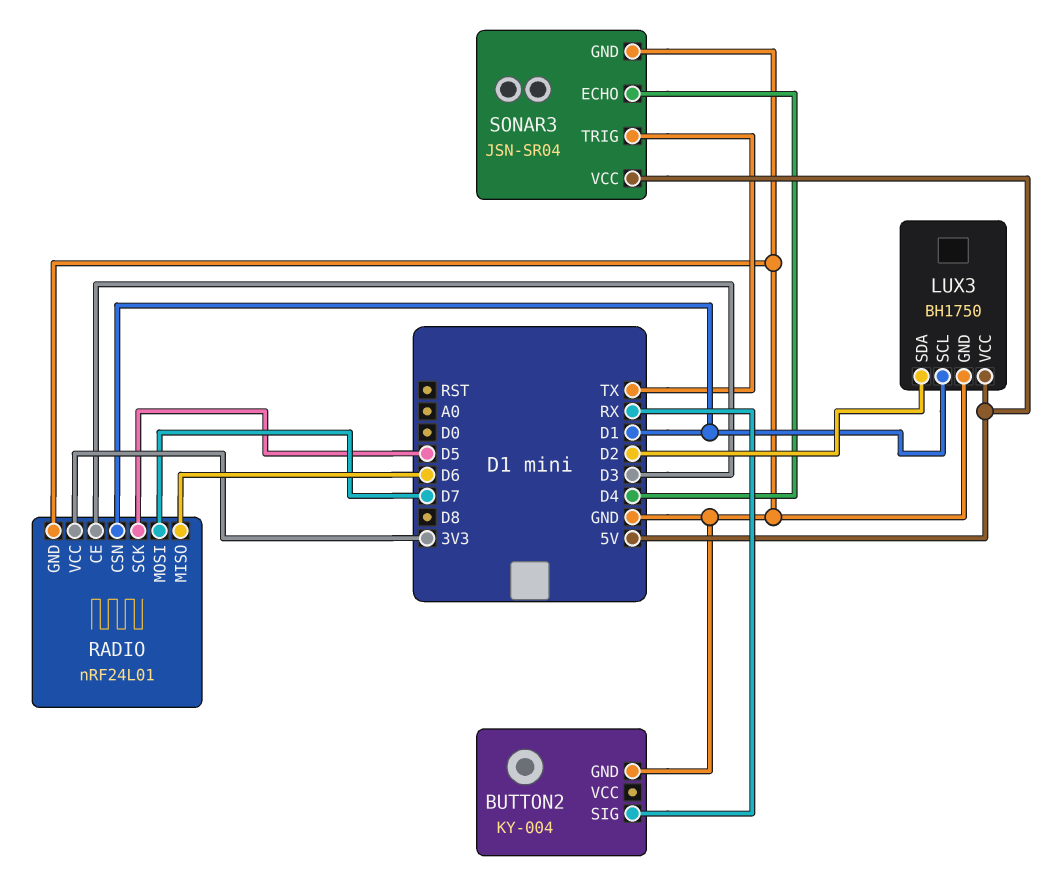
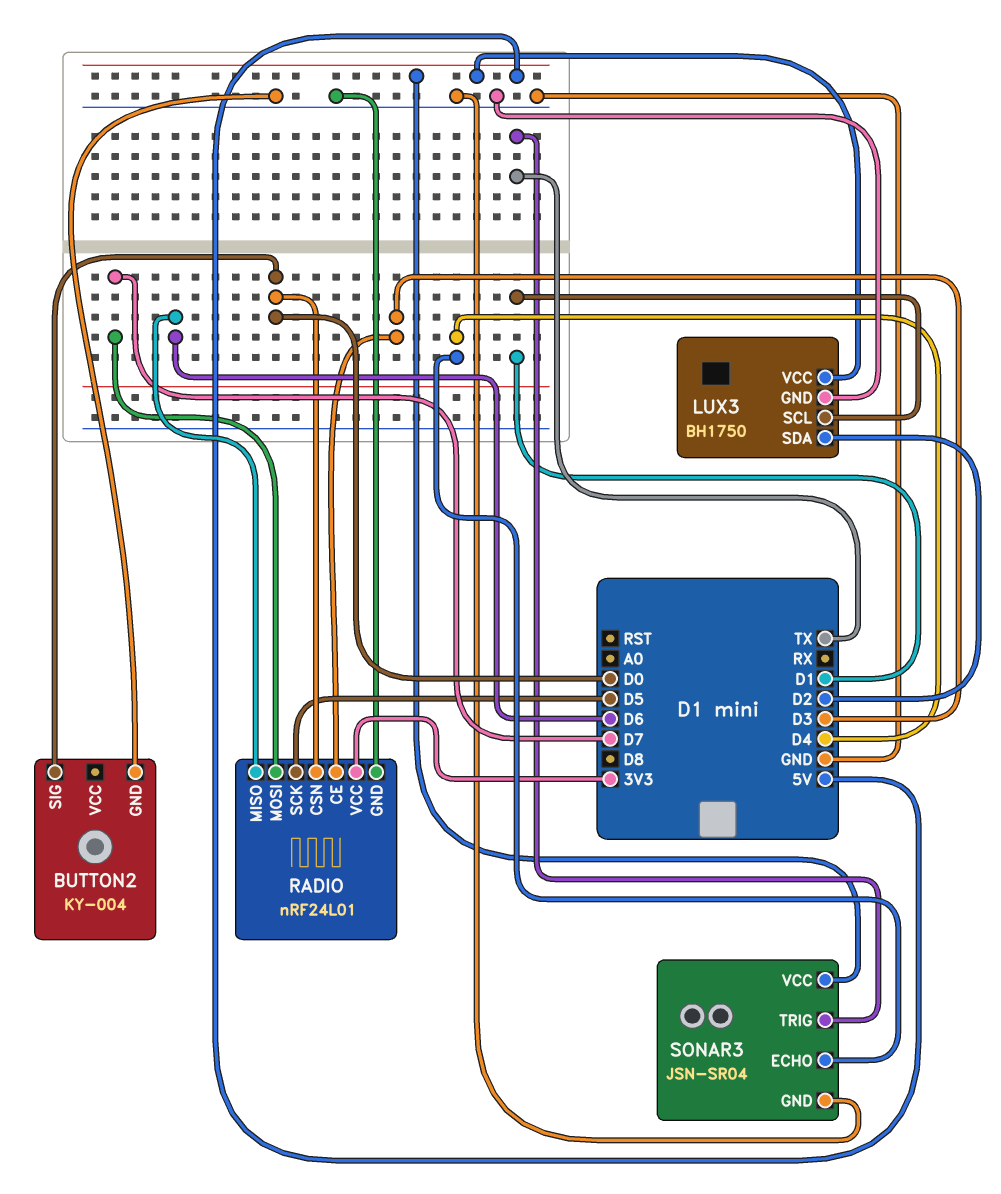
BUTTON2 pin SIG: RX -> D0
RADIO pin CSN: D1 -> D0

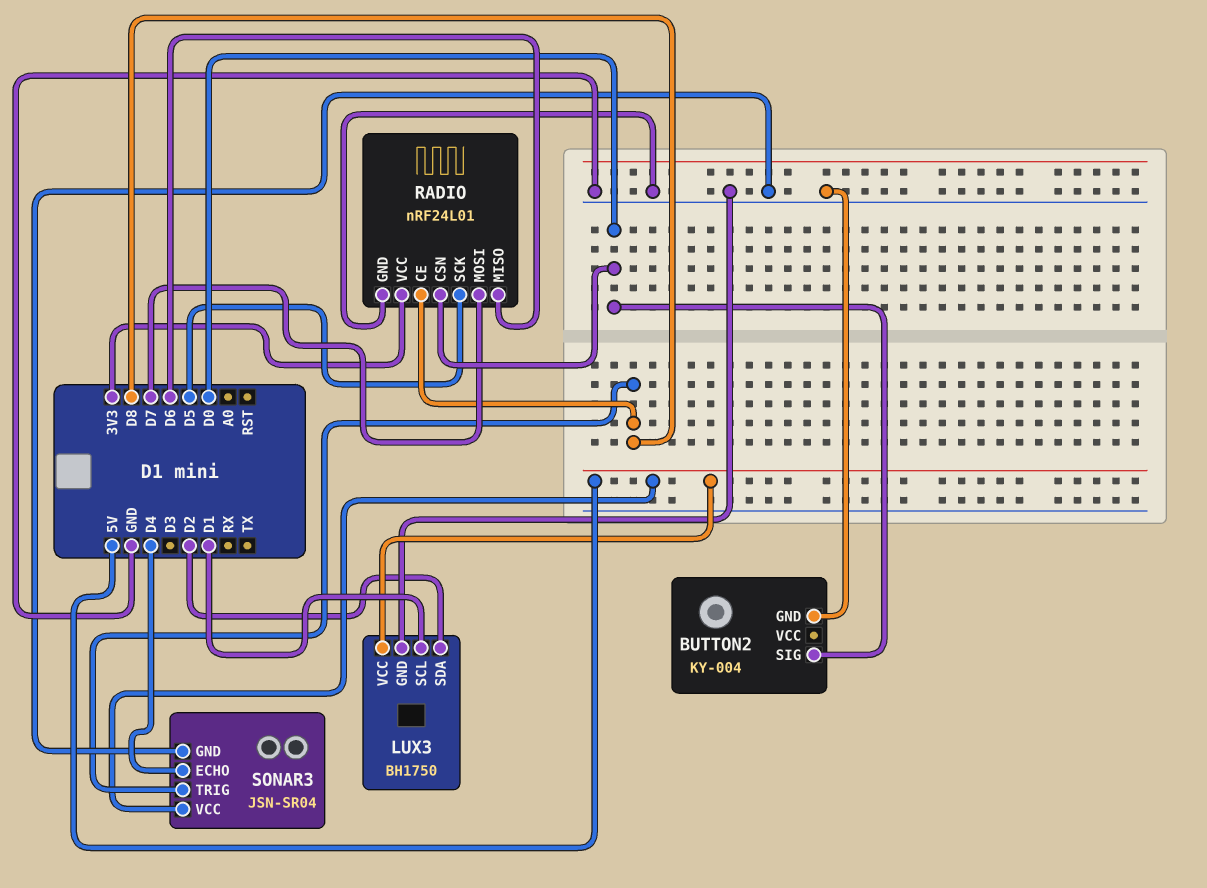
RADIO pin CE: D3 -> D8
SONAR3 pin TRIG: TX -> D8

